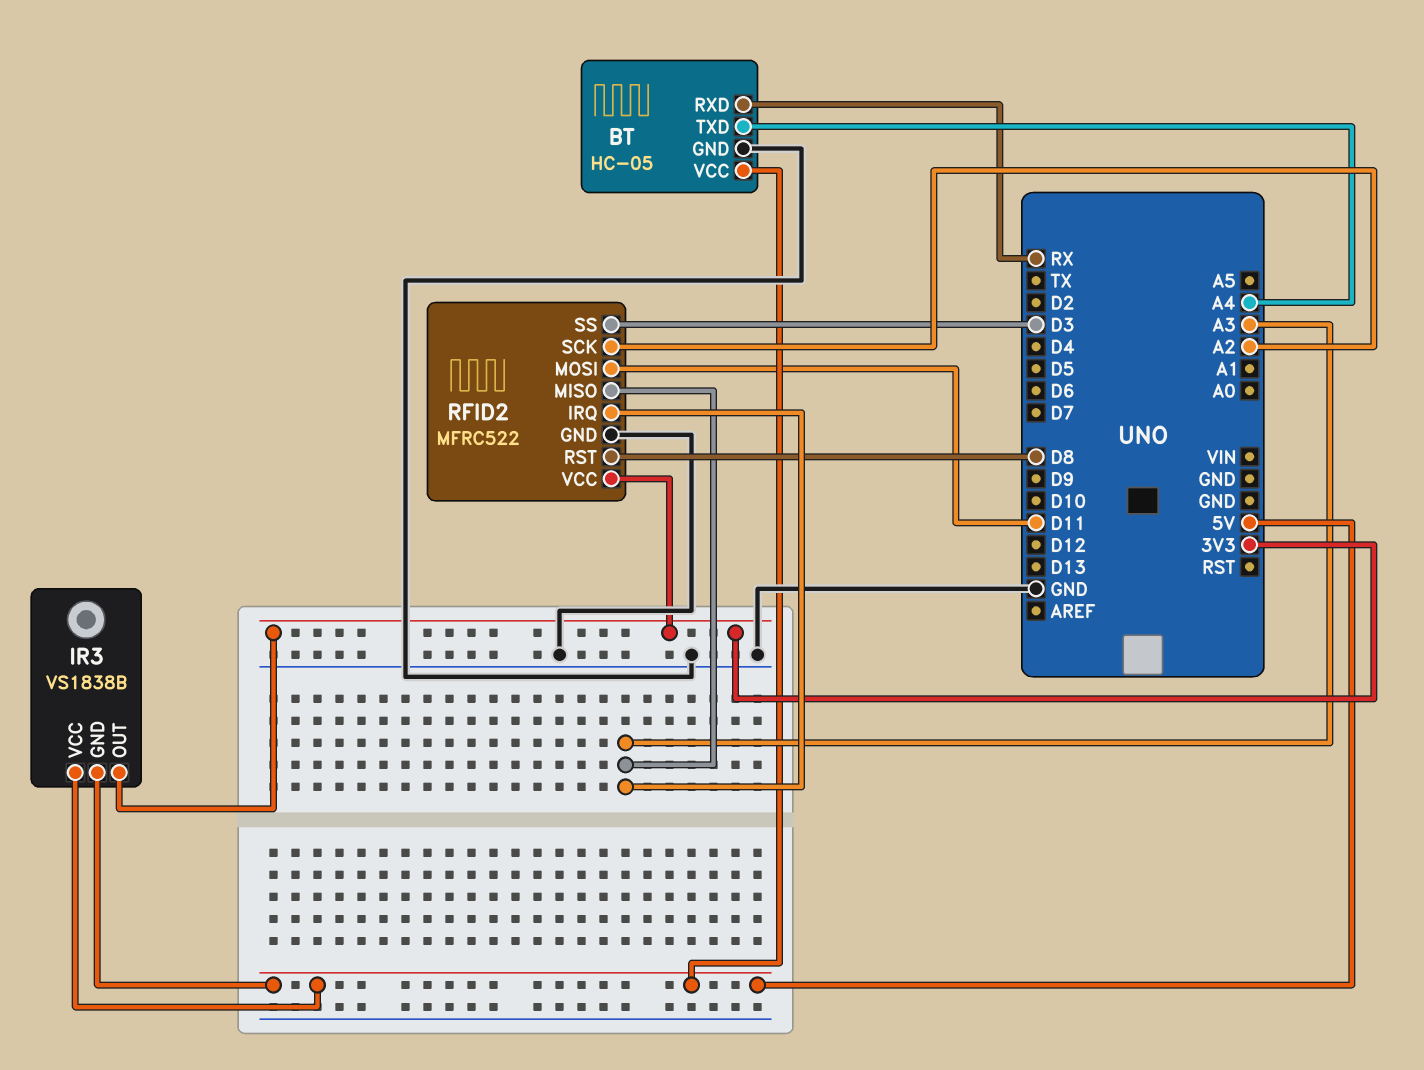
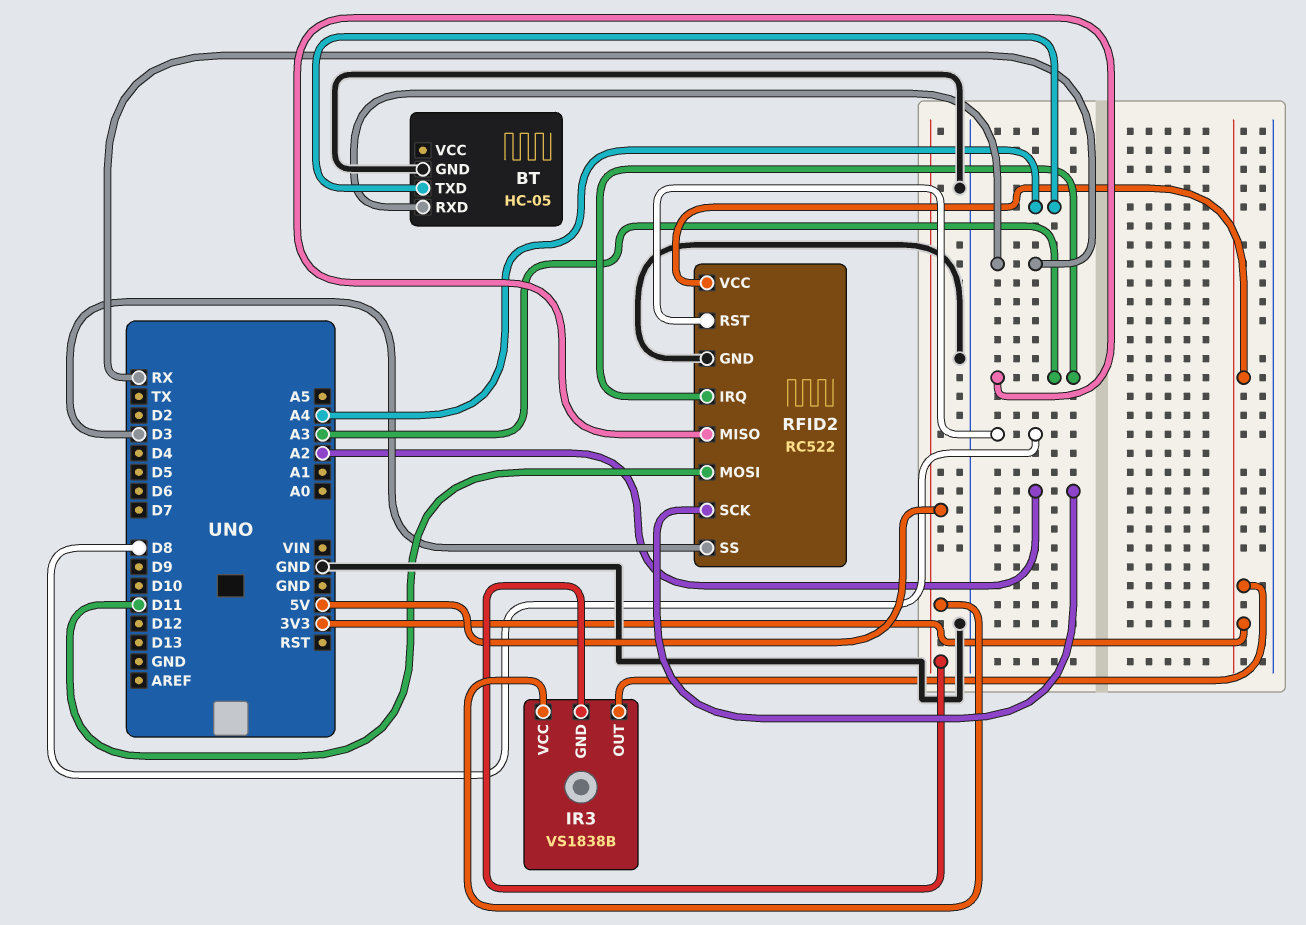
BT pin VCC: 5V -> none
RFID2: MFRC522 -> RC522

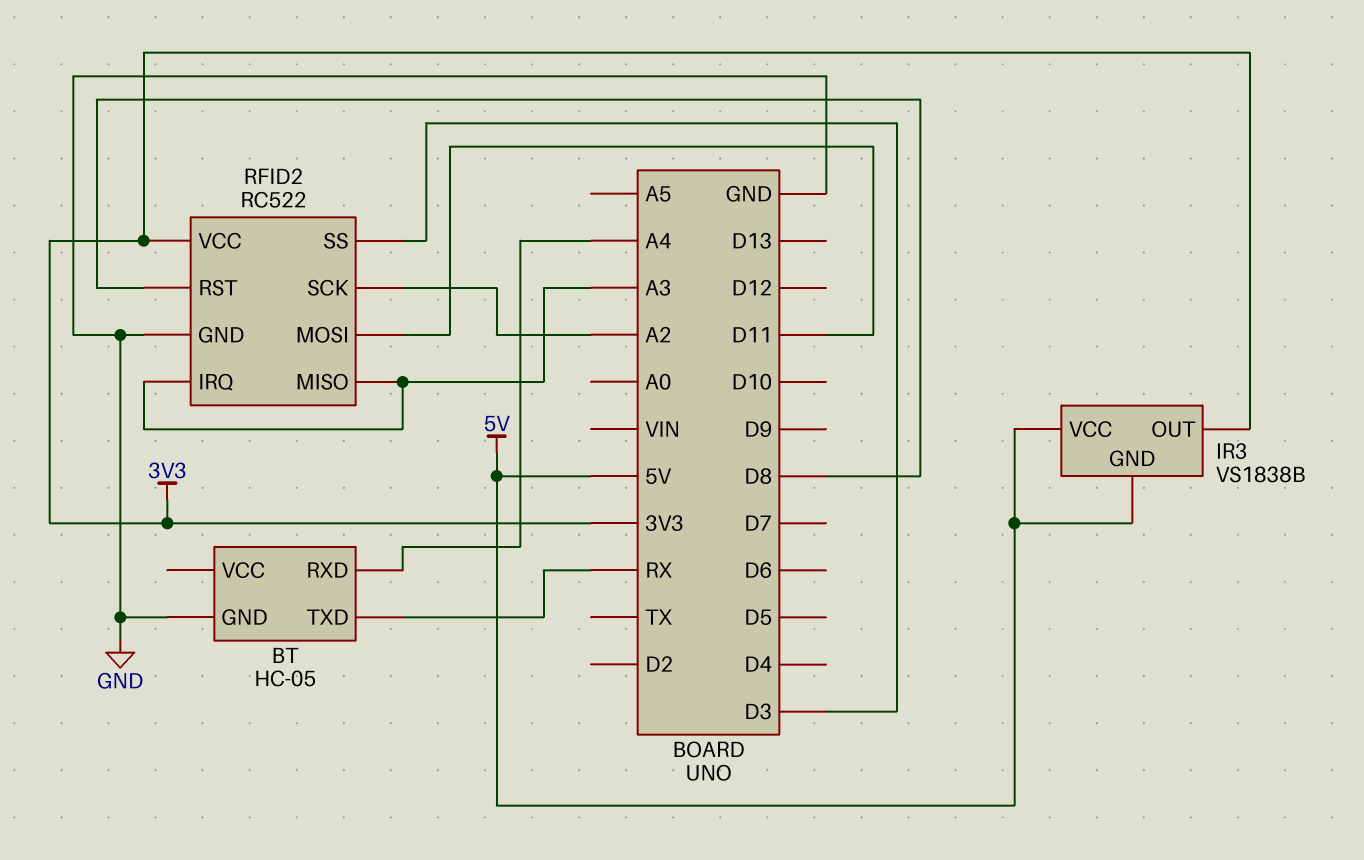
BT pin RXD: RX -> A4
BT pin TXD: A4 -> RX

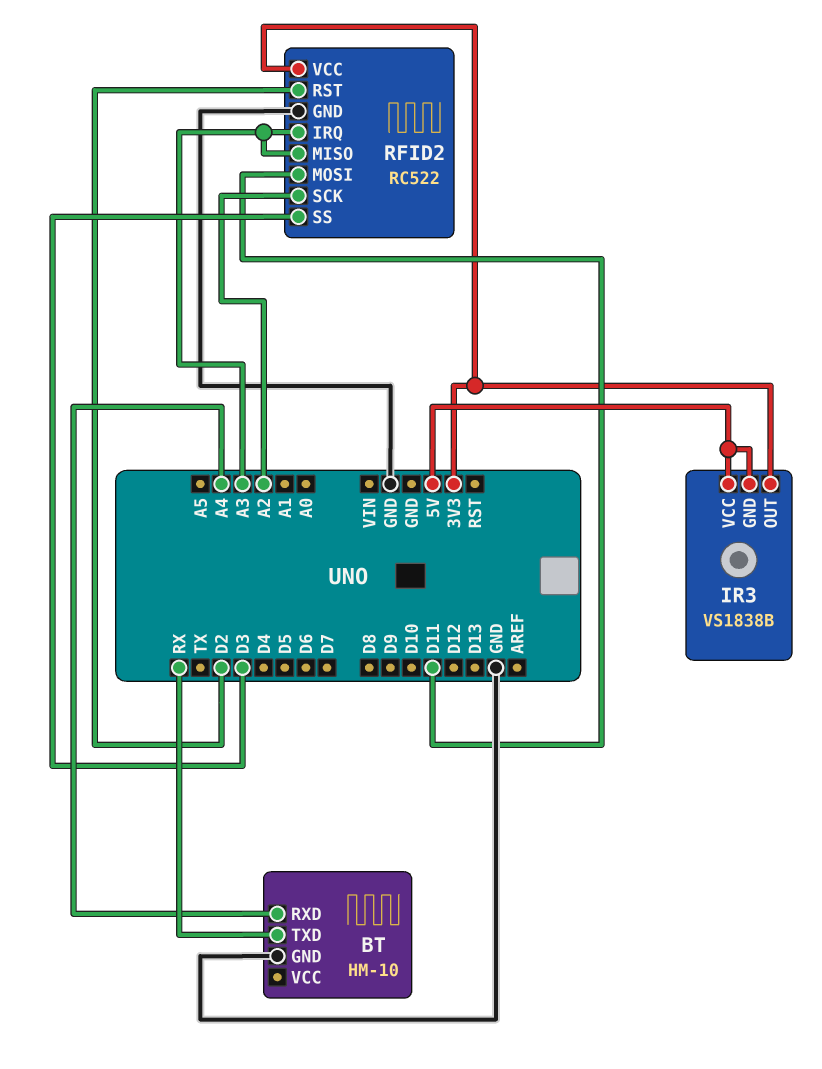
BT: HC-05 -> HM-10
RFID2 pin RST: D8 -> D2

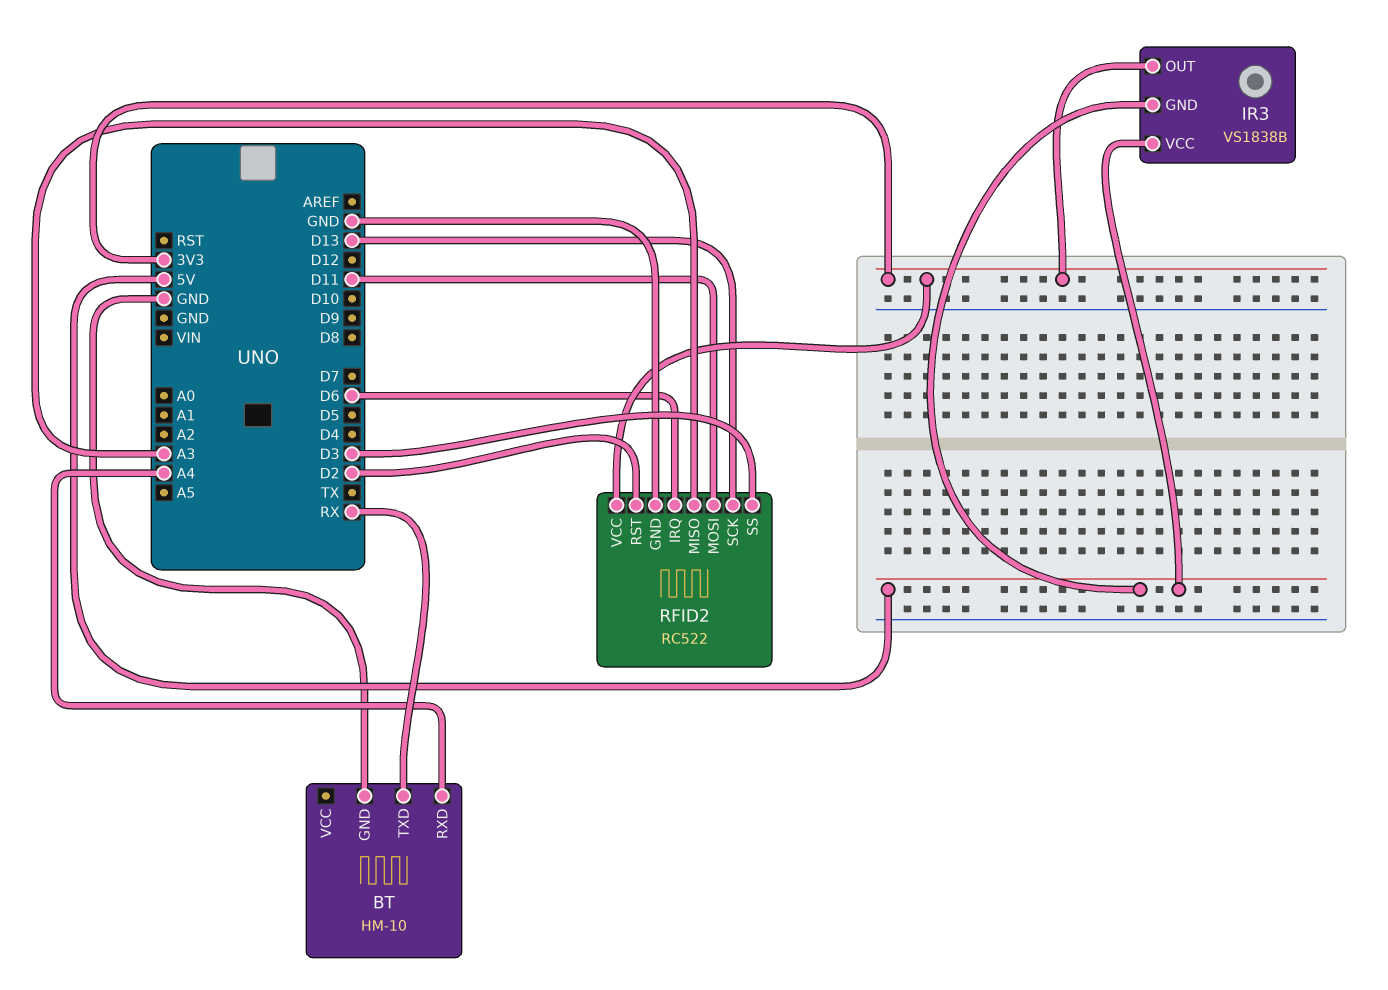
RFID2 pin IRQ: A3 -> D6
RFID2 pin SCK: A2 -> D13

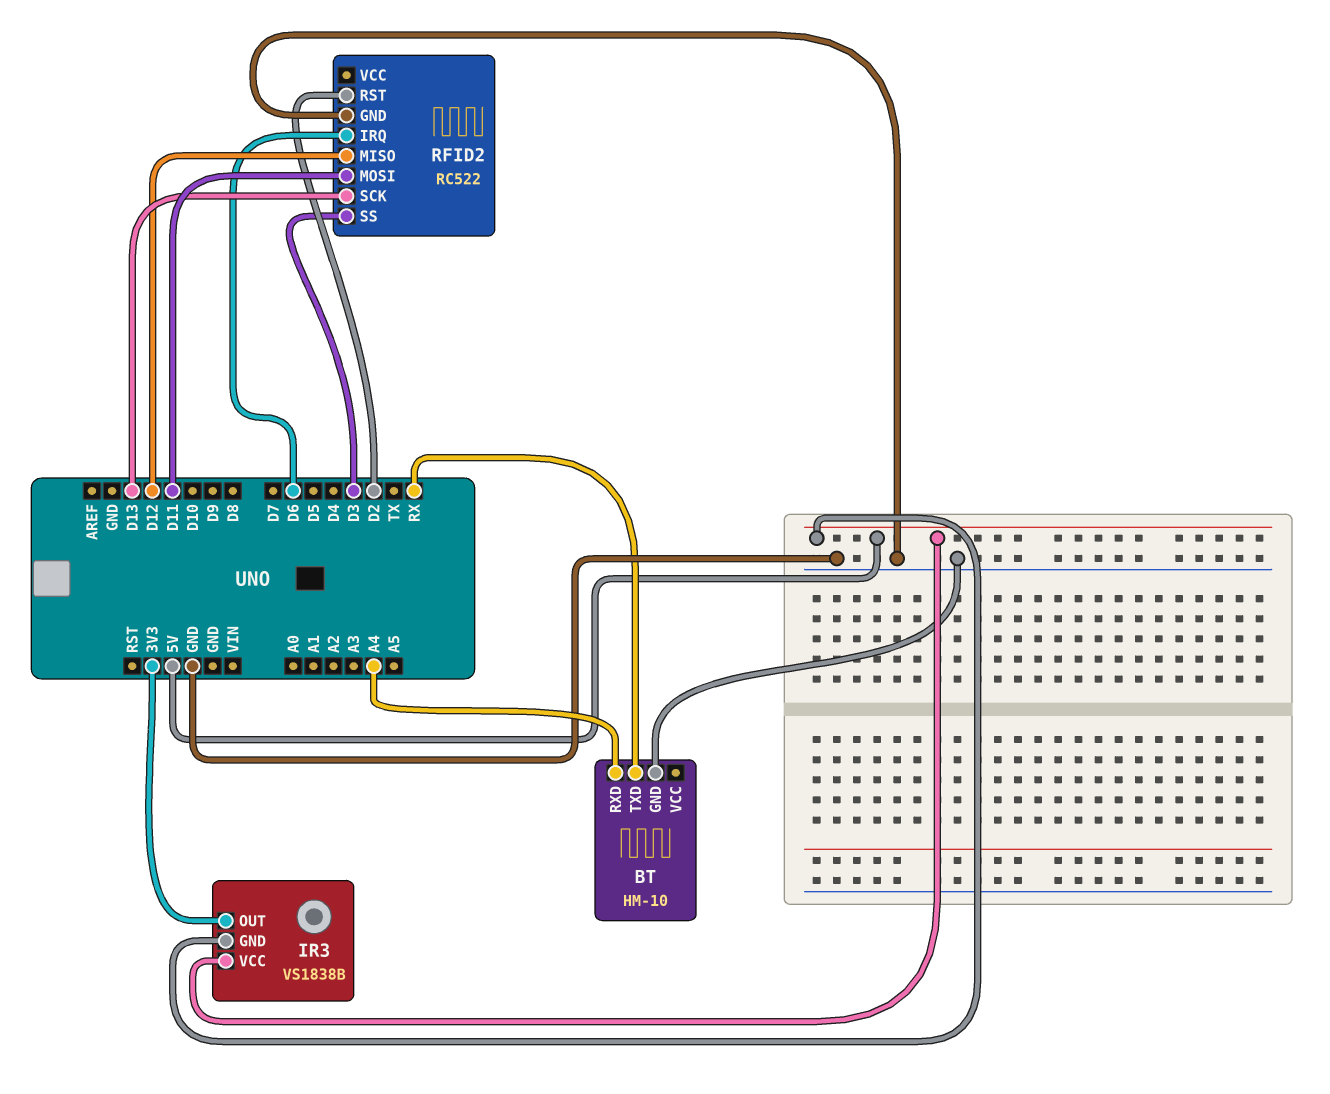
RFID2 pin MISO: A3 -> D12
RFID2 pin VCC: 3V3 -> none

